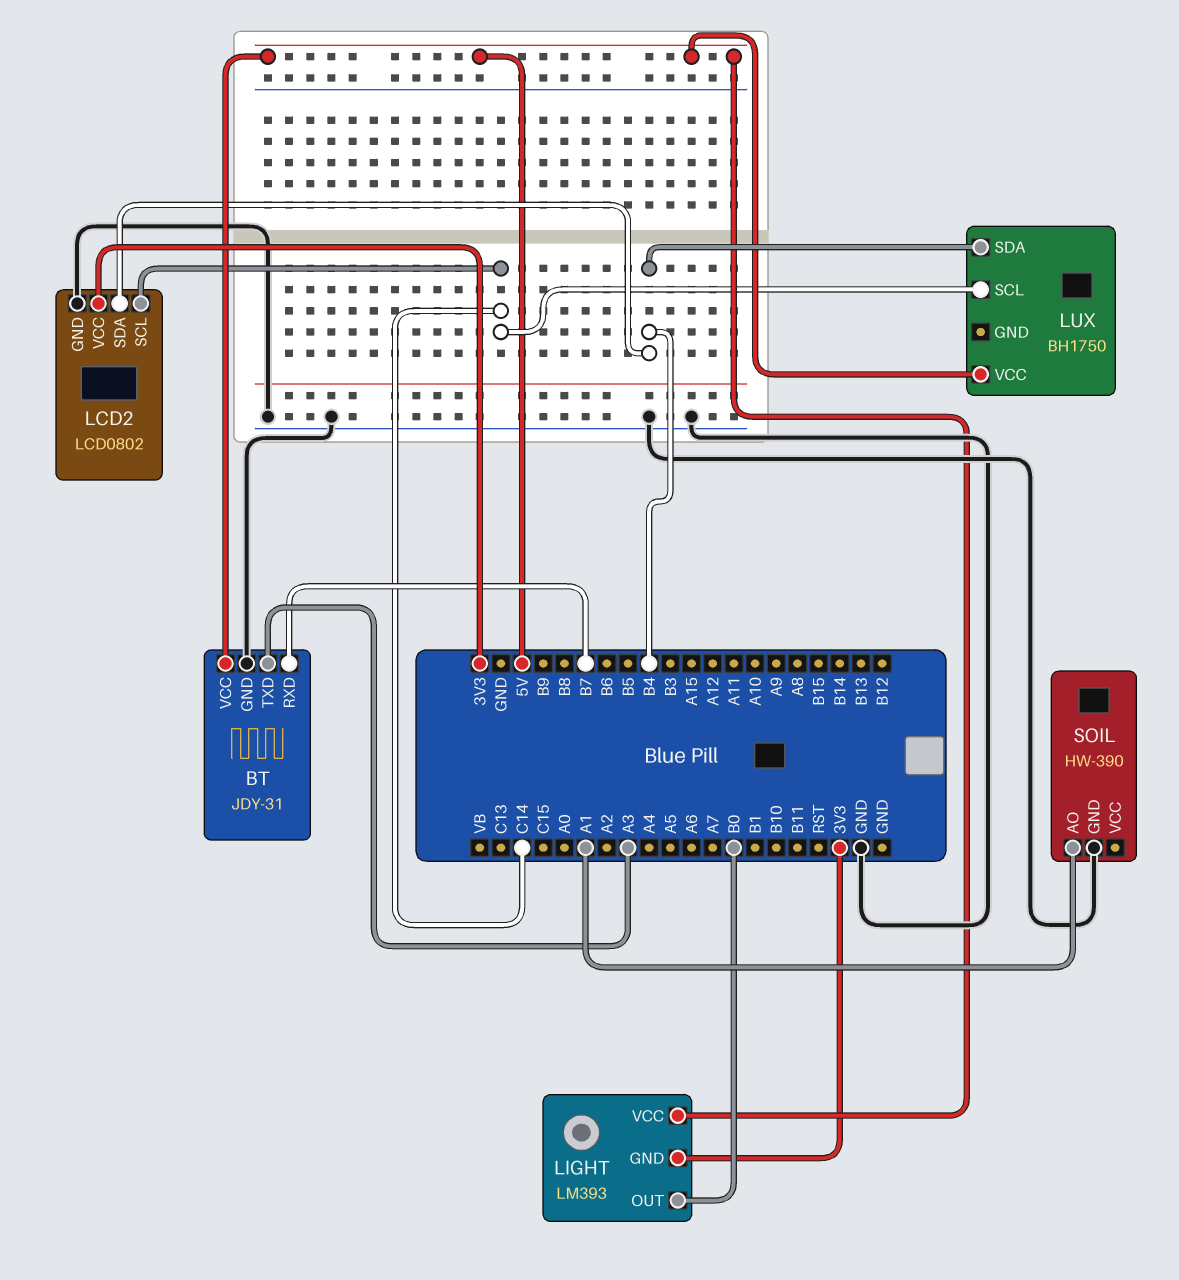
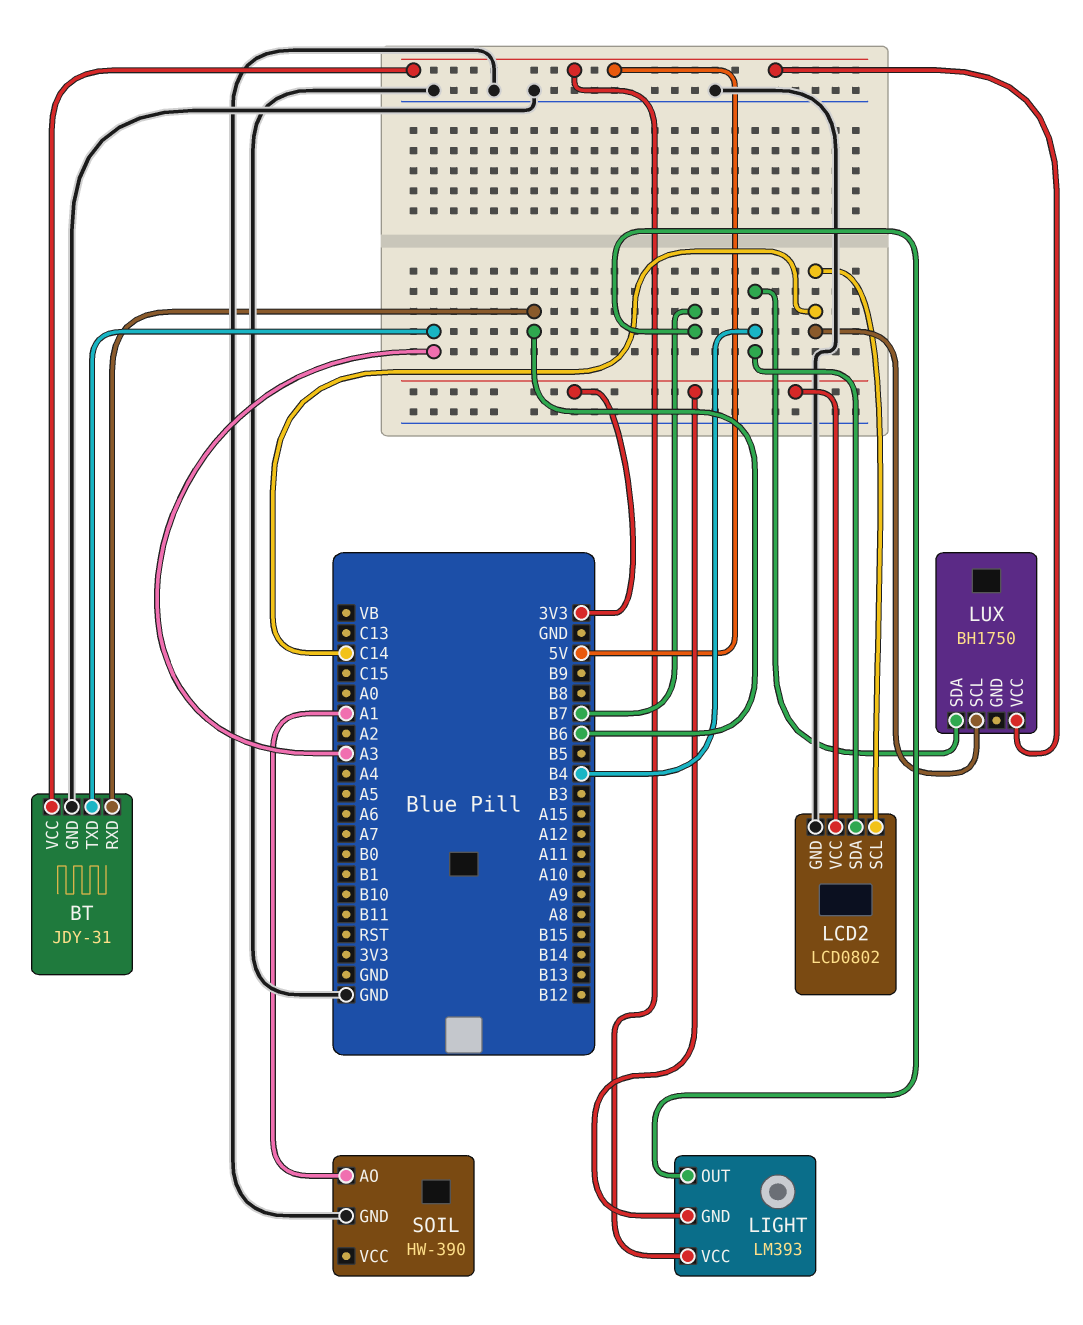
BT pin RXD: B7 -> B6
LIGHT pin OUT: B0 -> B7

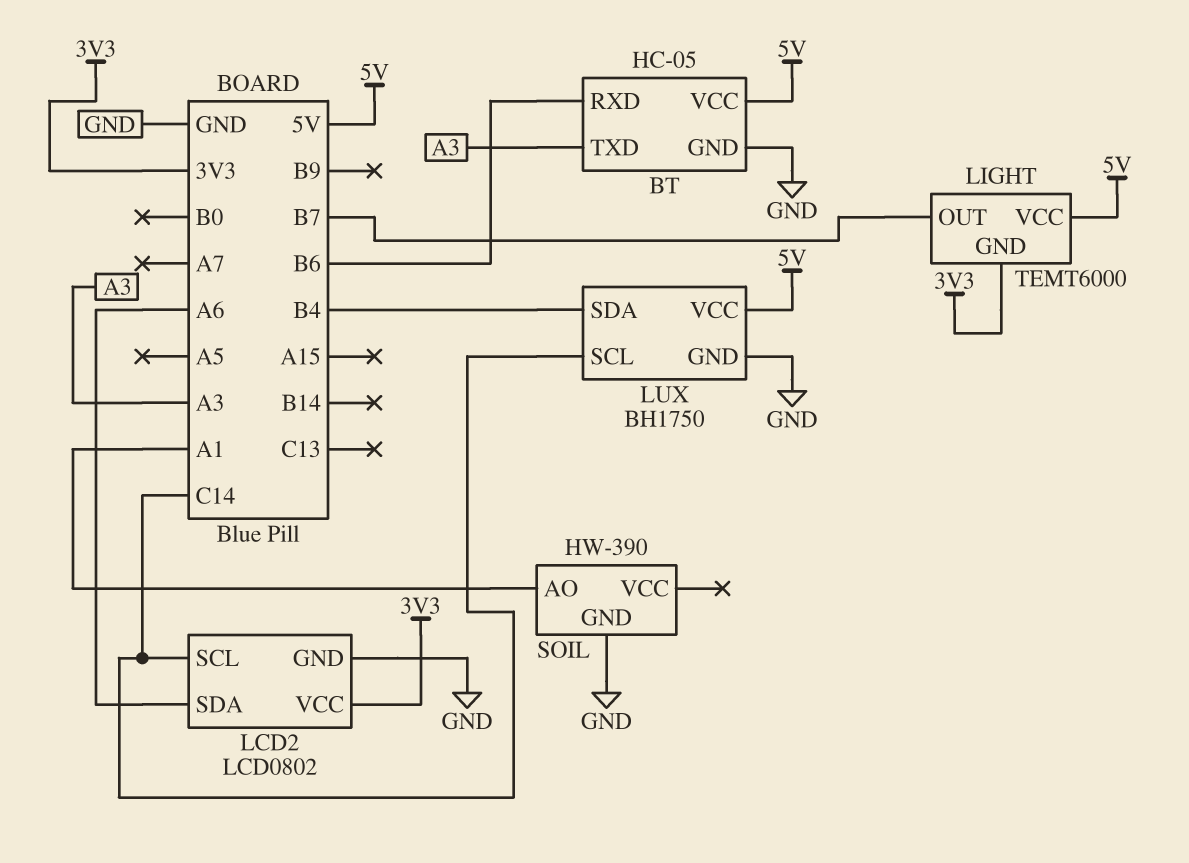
BT: JDY-31 -> HC-05
LCD2 pin SDA: B4 -> A6
LIGHT: LM393 -> TEMT6000
LUX pin GND: none -> GND

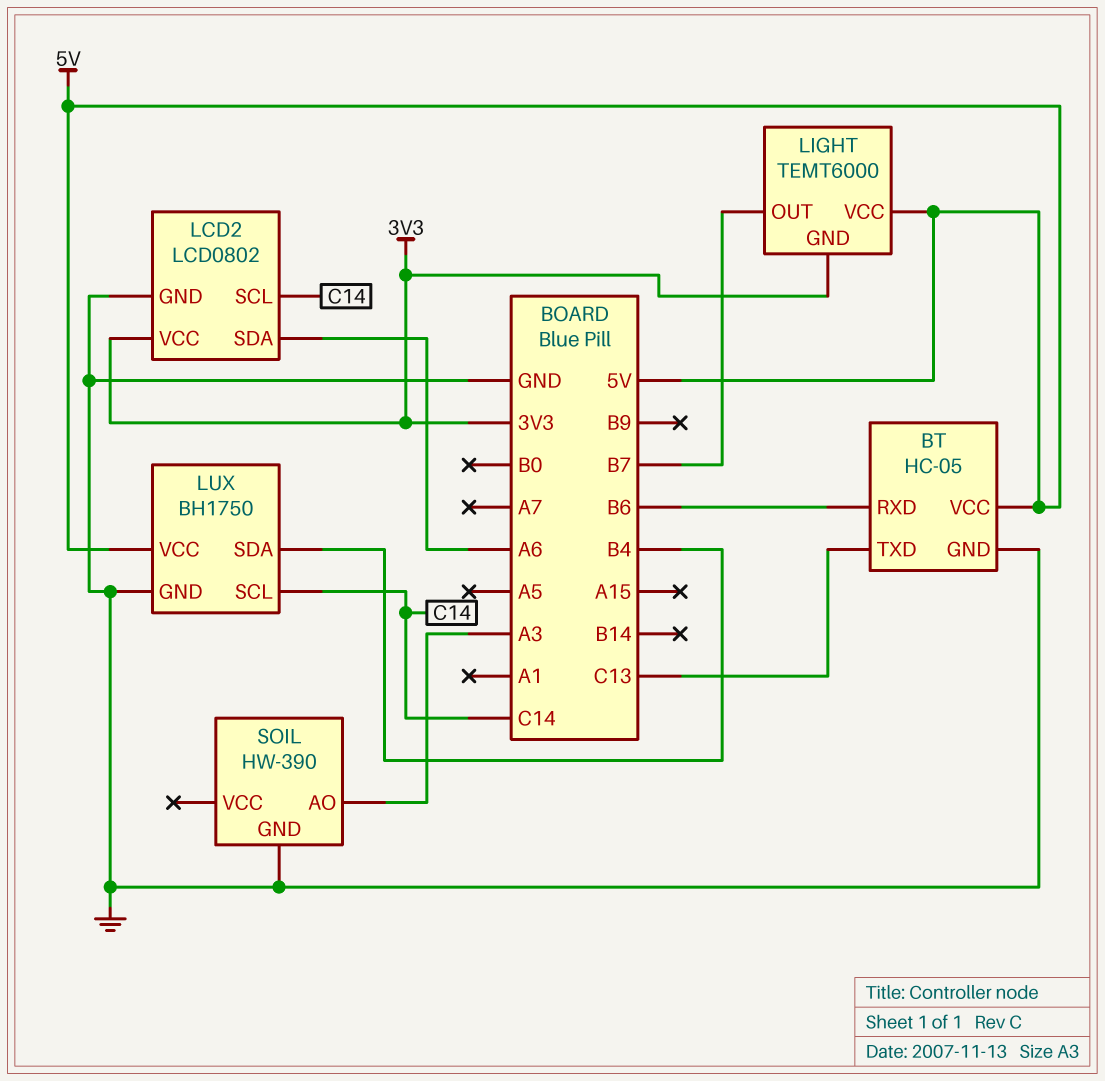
BT pin TXD: A3 -> C13
SOIL pin AO: A1 -> A3

